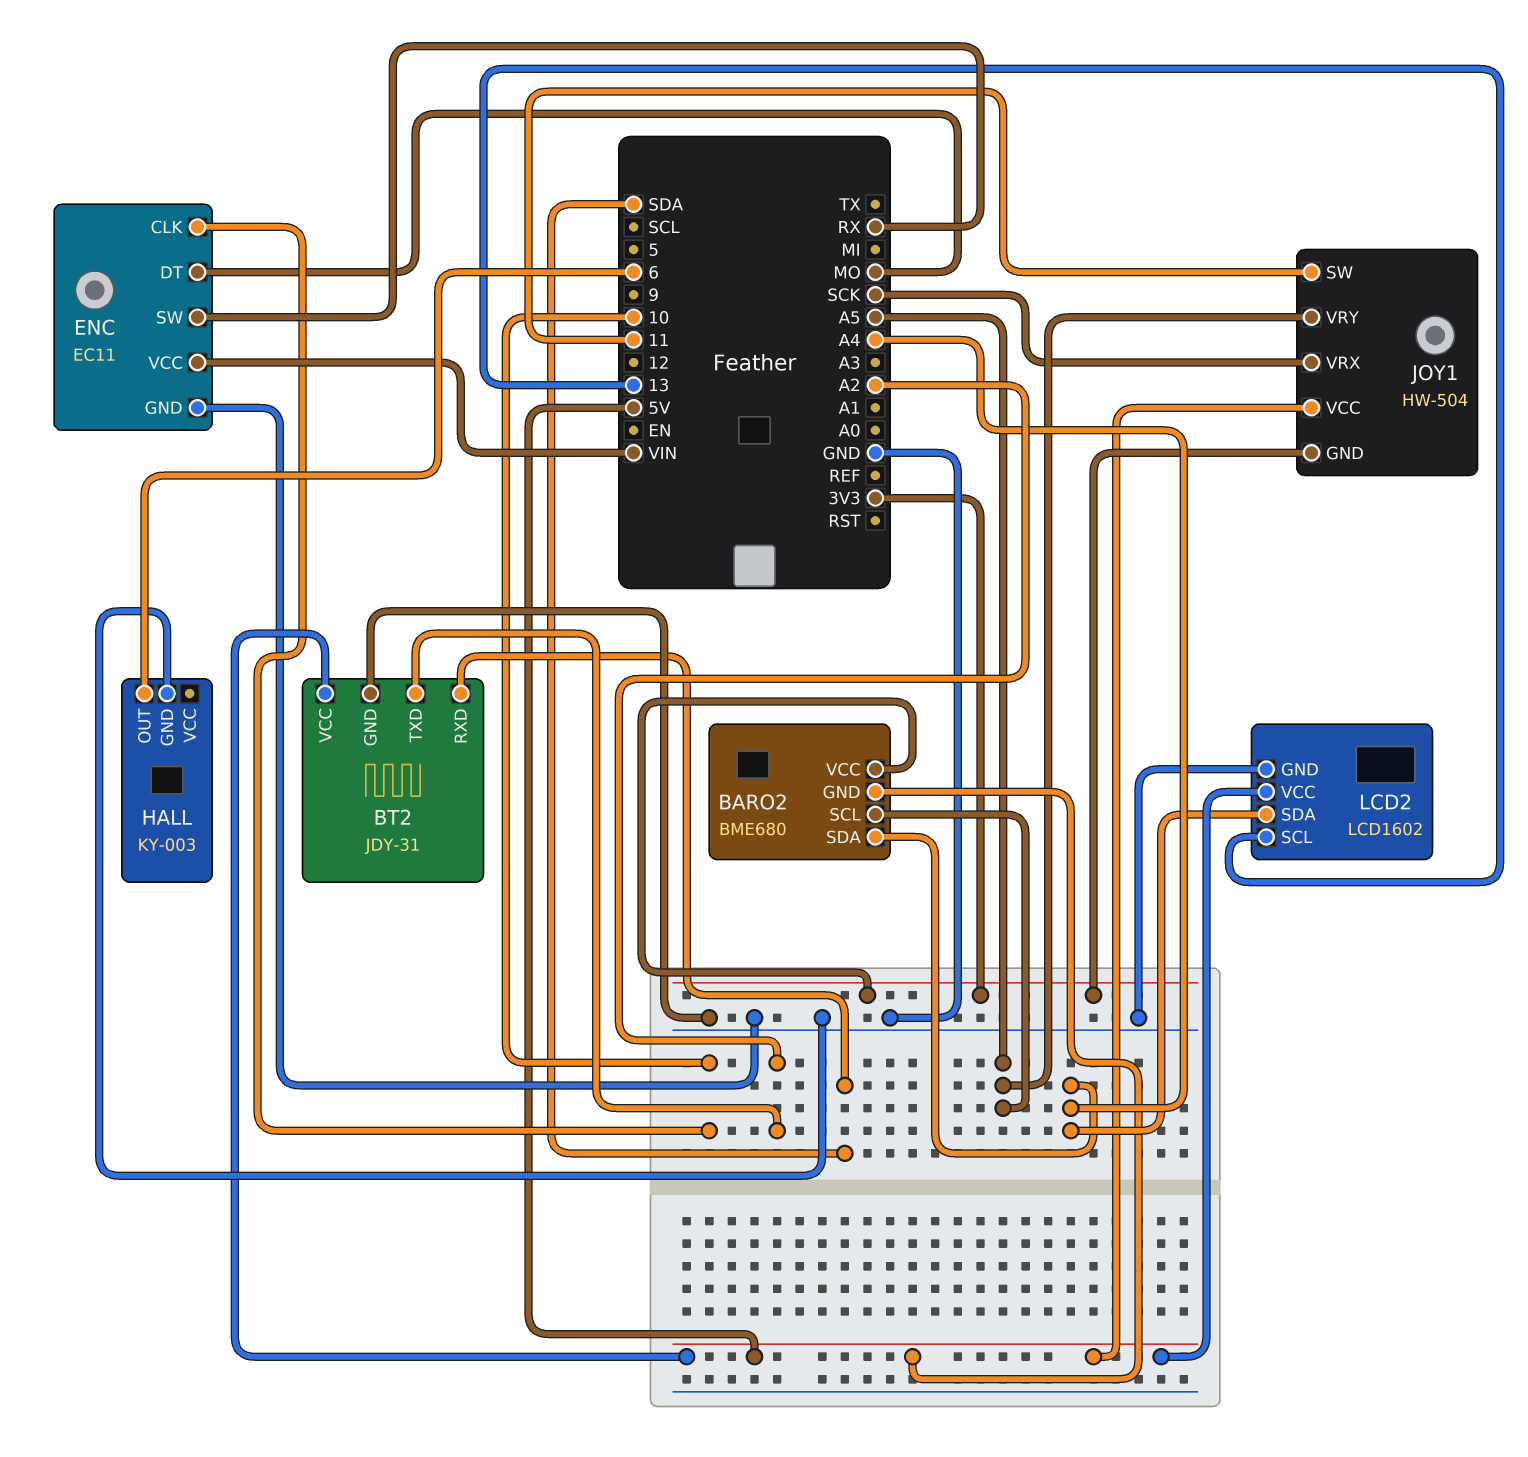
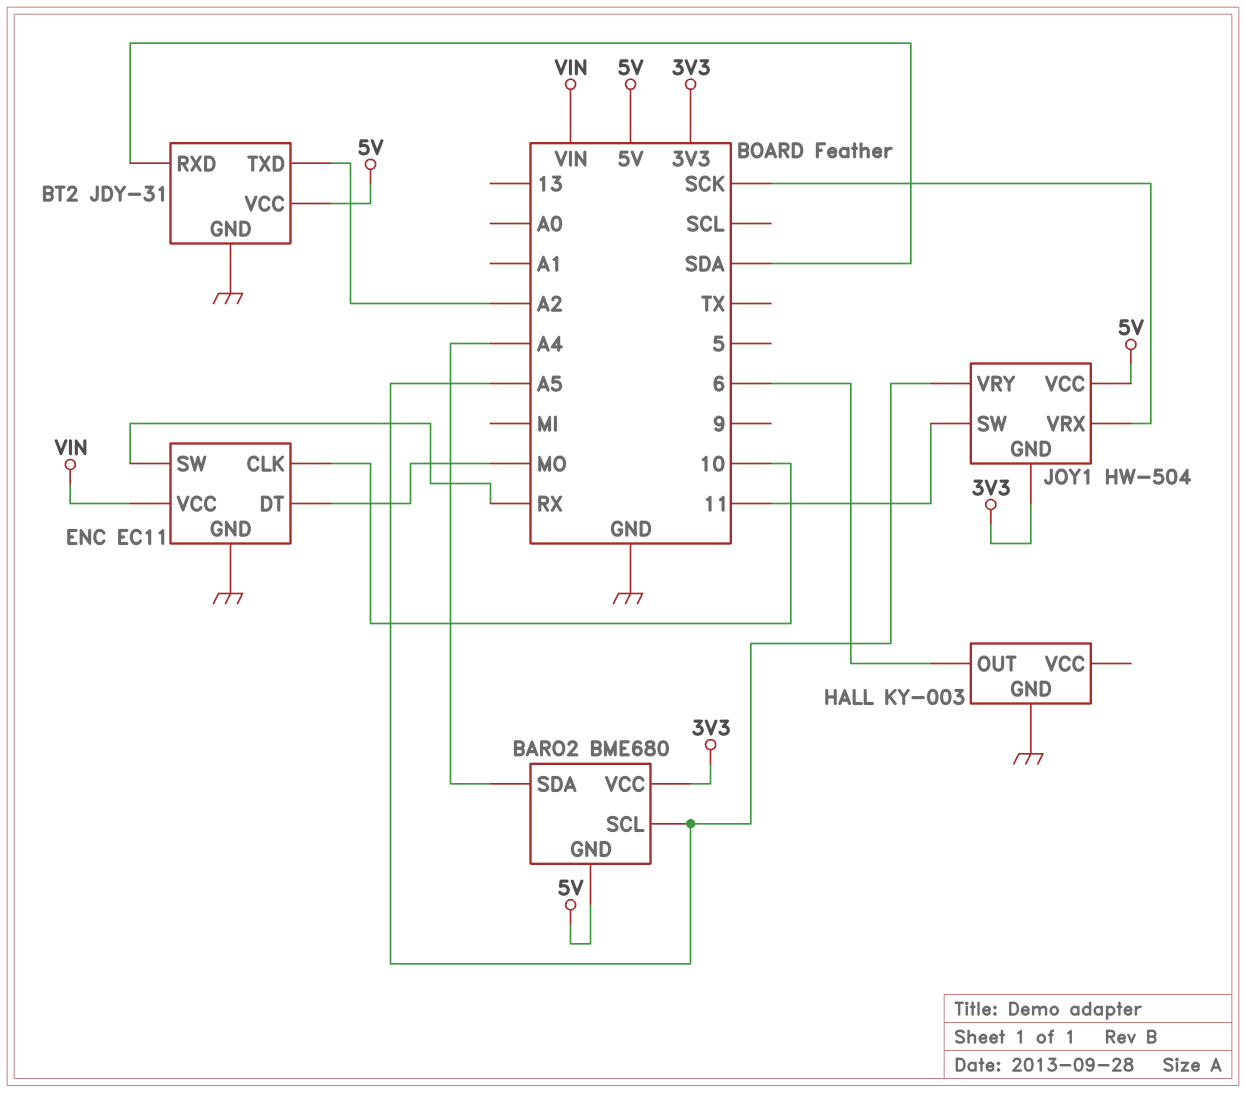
LCD2: LCD1602 -> none
LCD2 pin GND: GND -> none
LCD2 pin SCL: 13 -> none
LCD2 pin SDA: A4 -> none
LCD2 pin VCC: 5V -> none

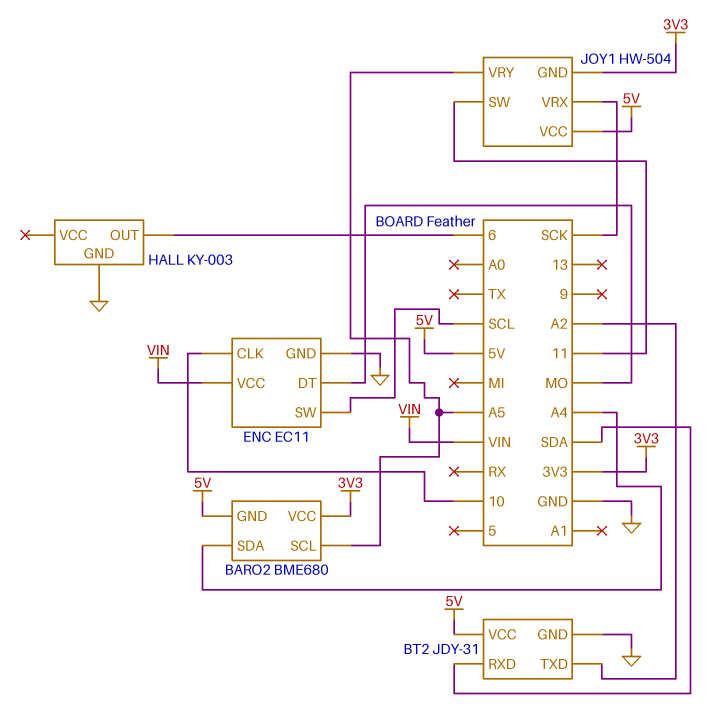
ENC pin SW: RX -> SCL

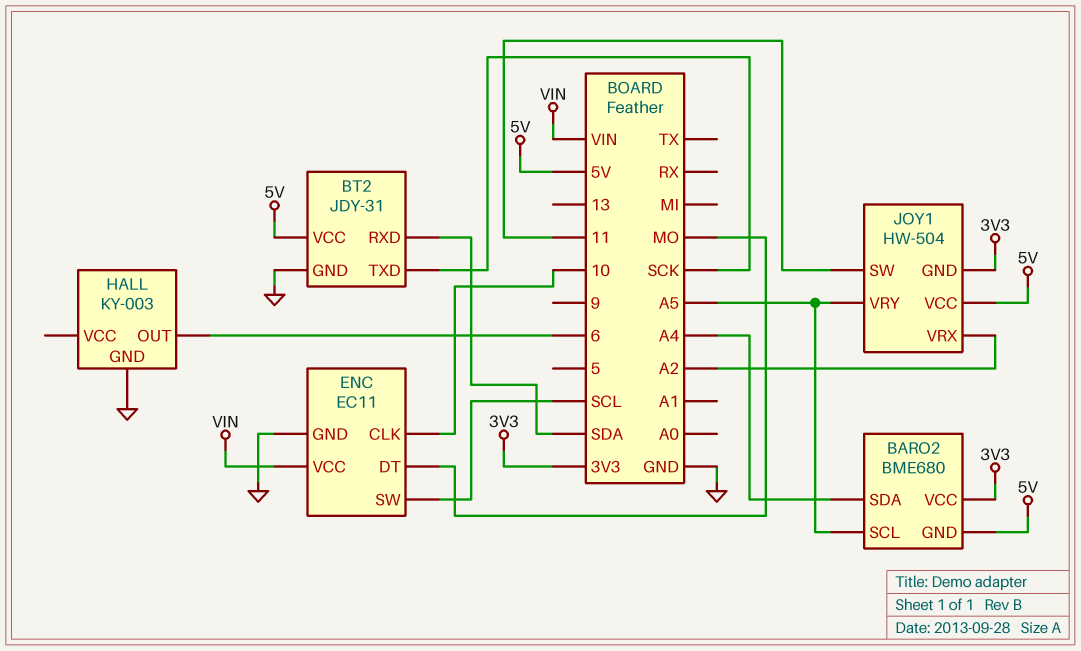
BT2 pin TXD: A2 -> SCK
JOY1 pin VRX: SCK -> A2

